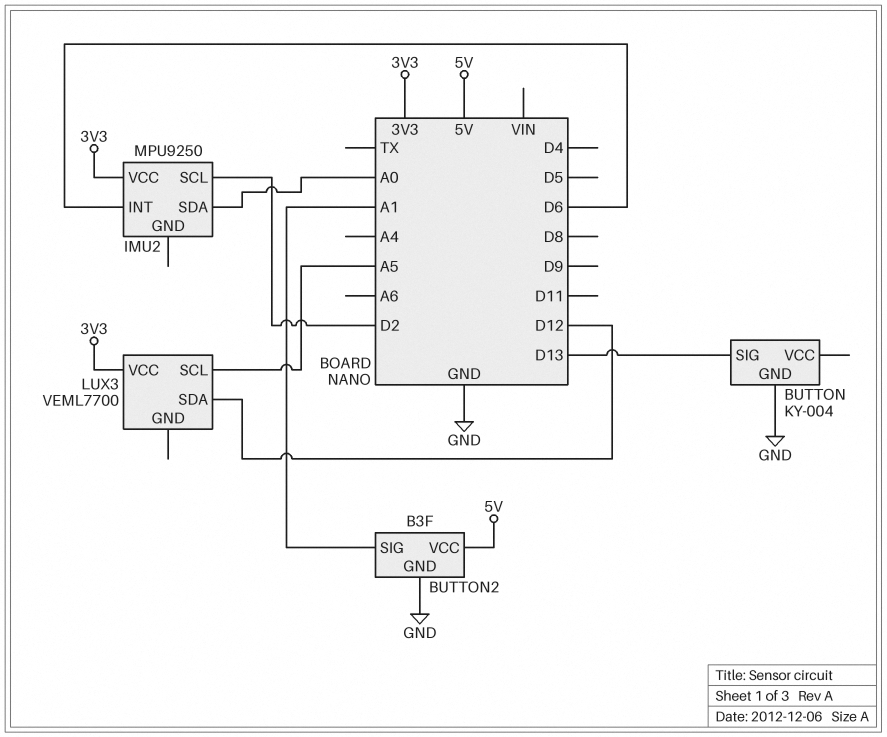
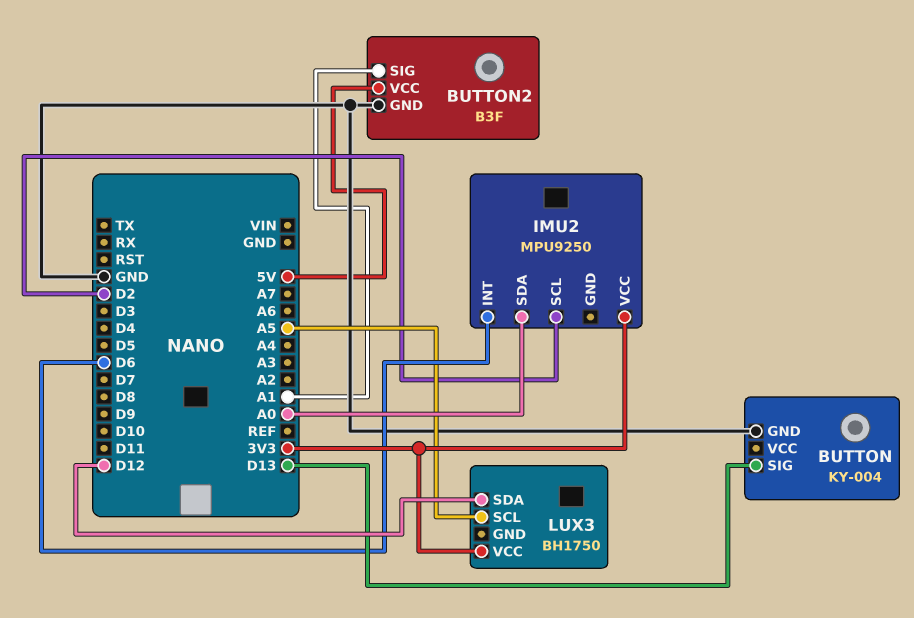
LUX3: VEML7700 -> BH1750

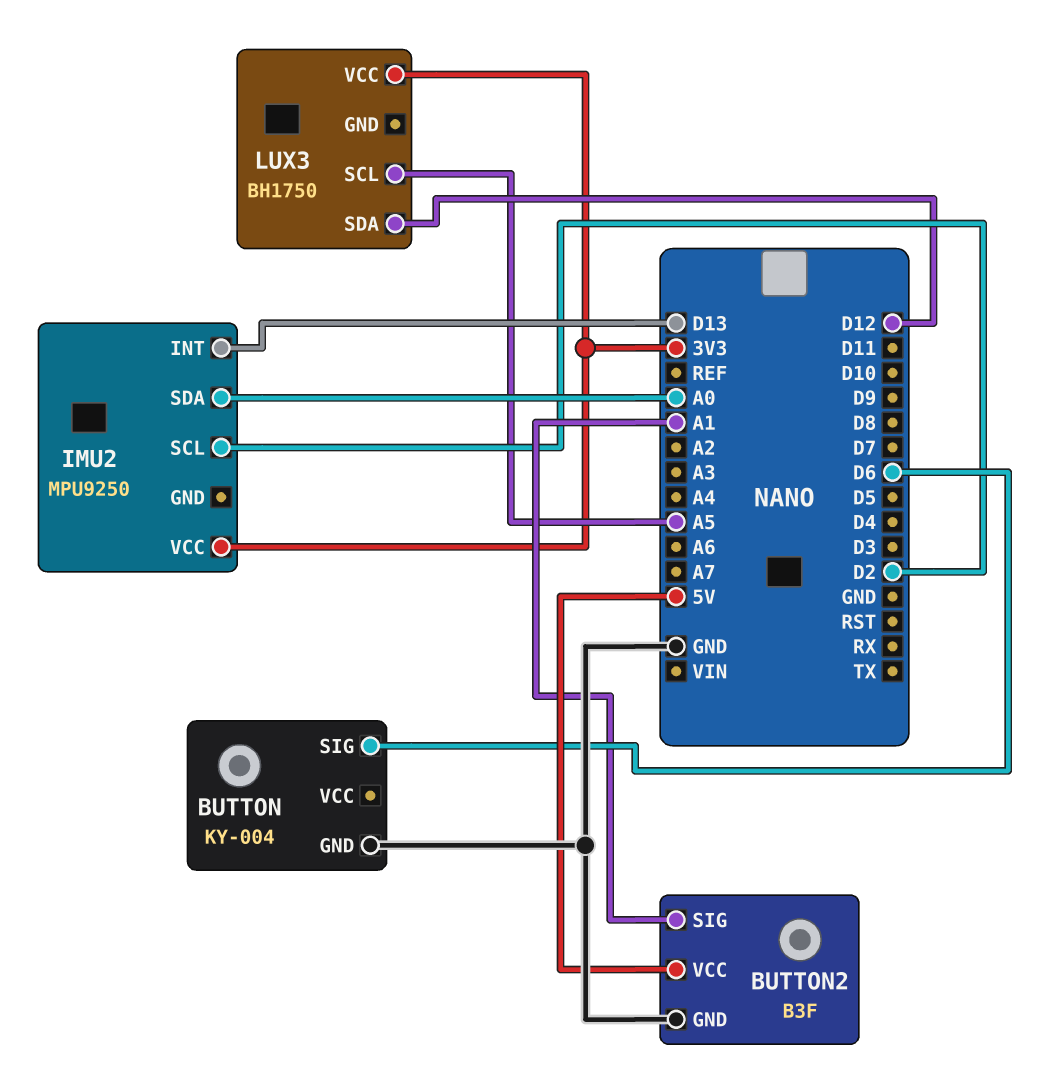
BUTTON pin SIG: D13 -> D6
IMU2 pin INT: D6 -> D13

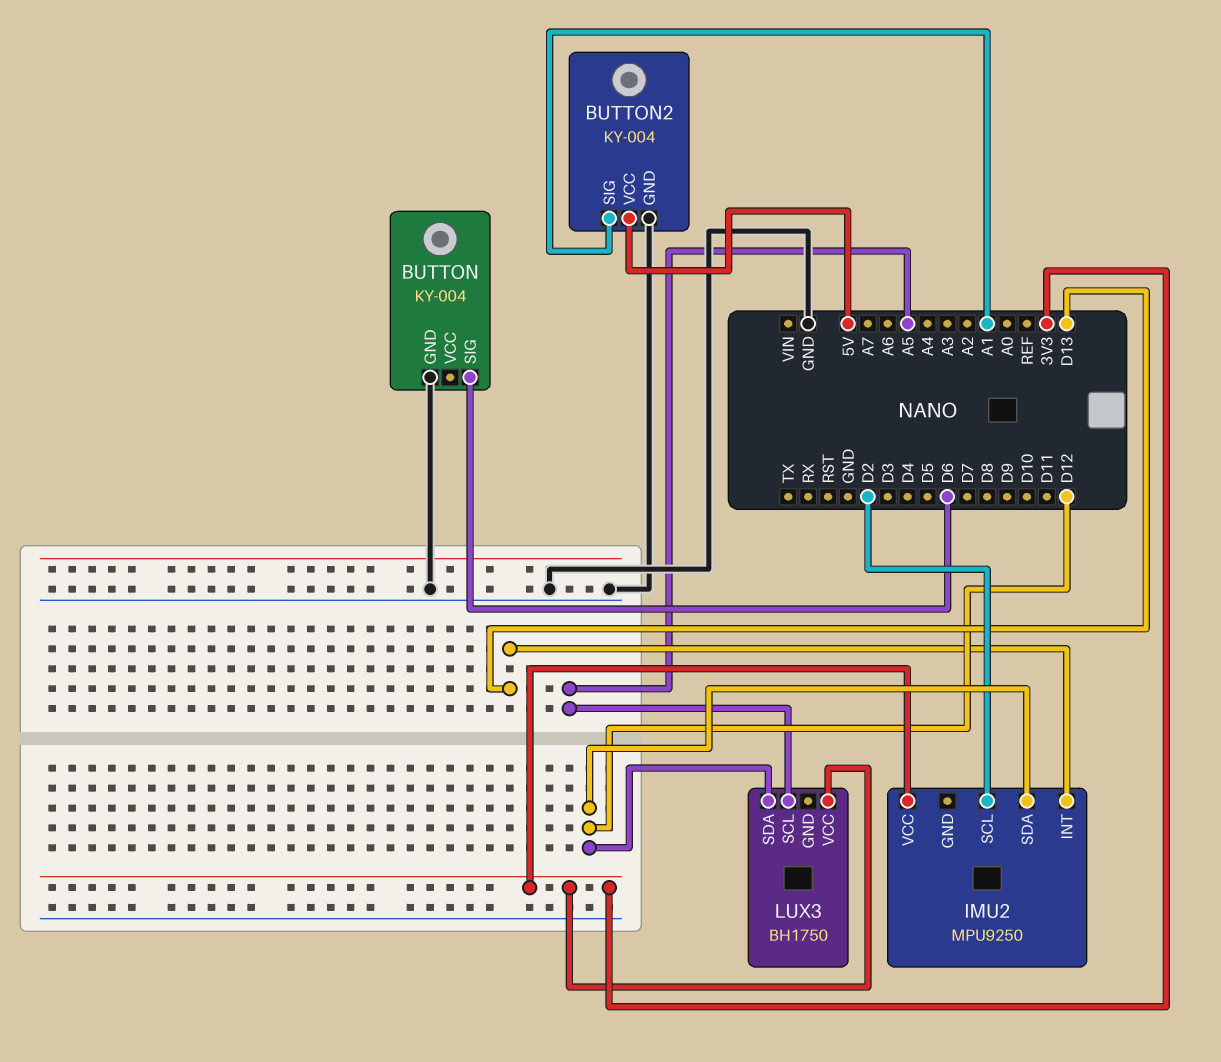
BUTTON2: B3F -> KY-004
IMU2 pin SDA: A0 -> D12

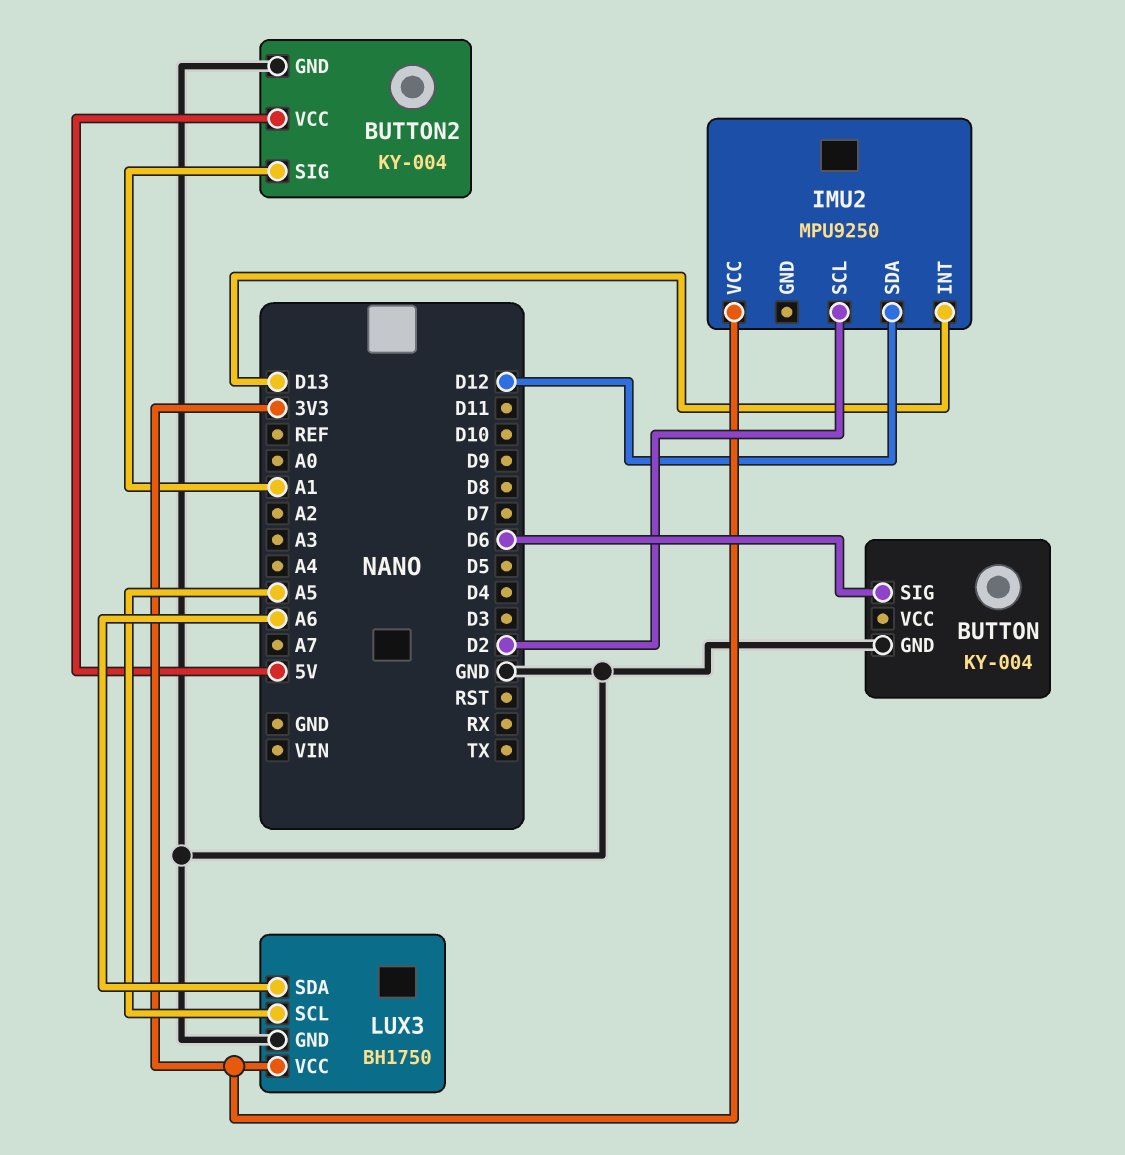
LUX3 pin GND: none -> GND
LUX3 pin SDA: D12 -> A6

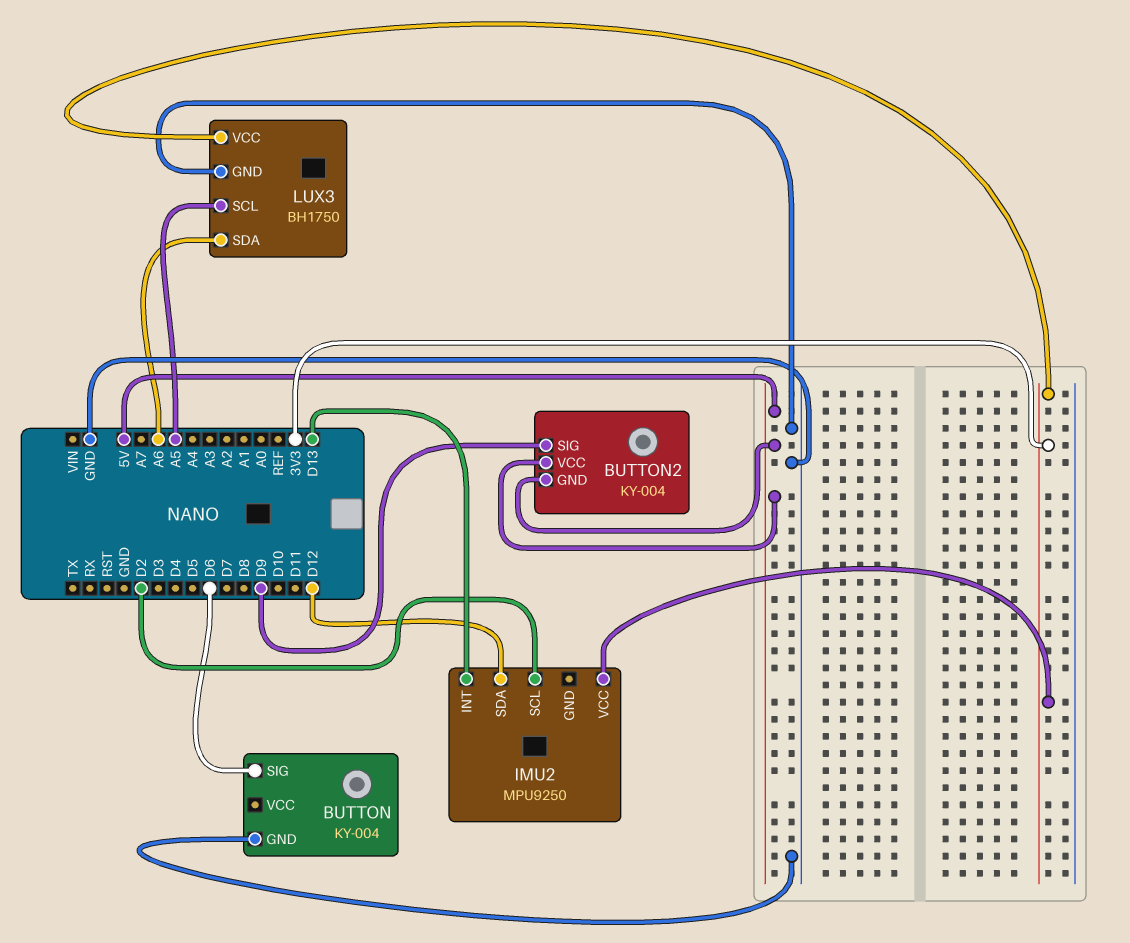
BUTTON2 pin GND: GND -> 5V
BUTTON2 pin SIG: A1 -> D9

